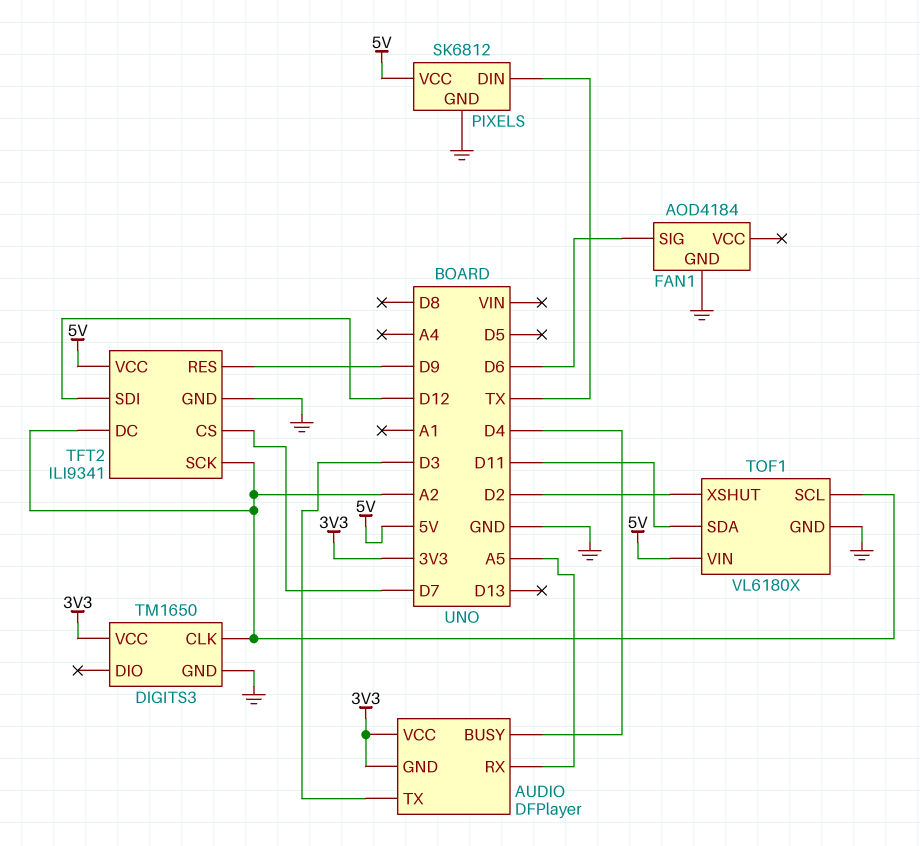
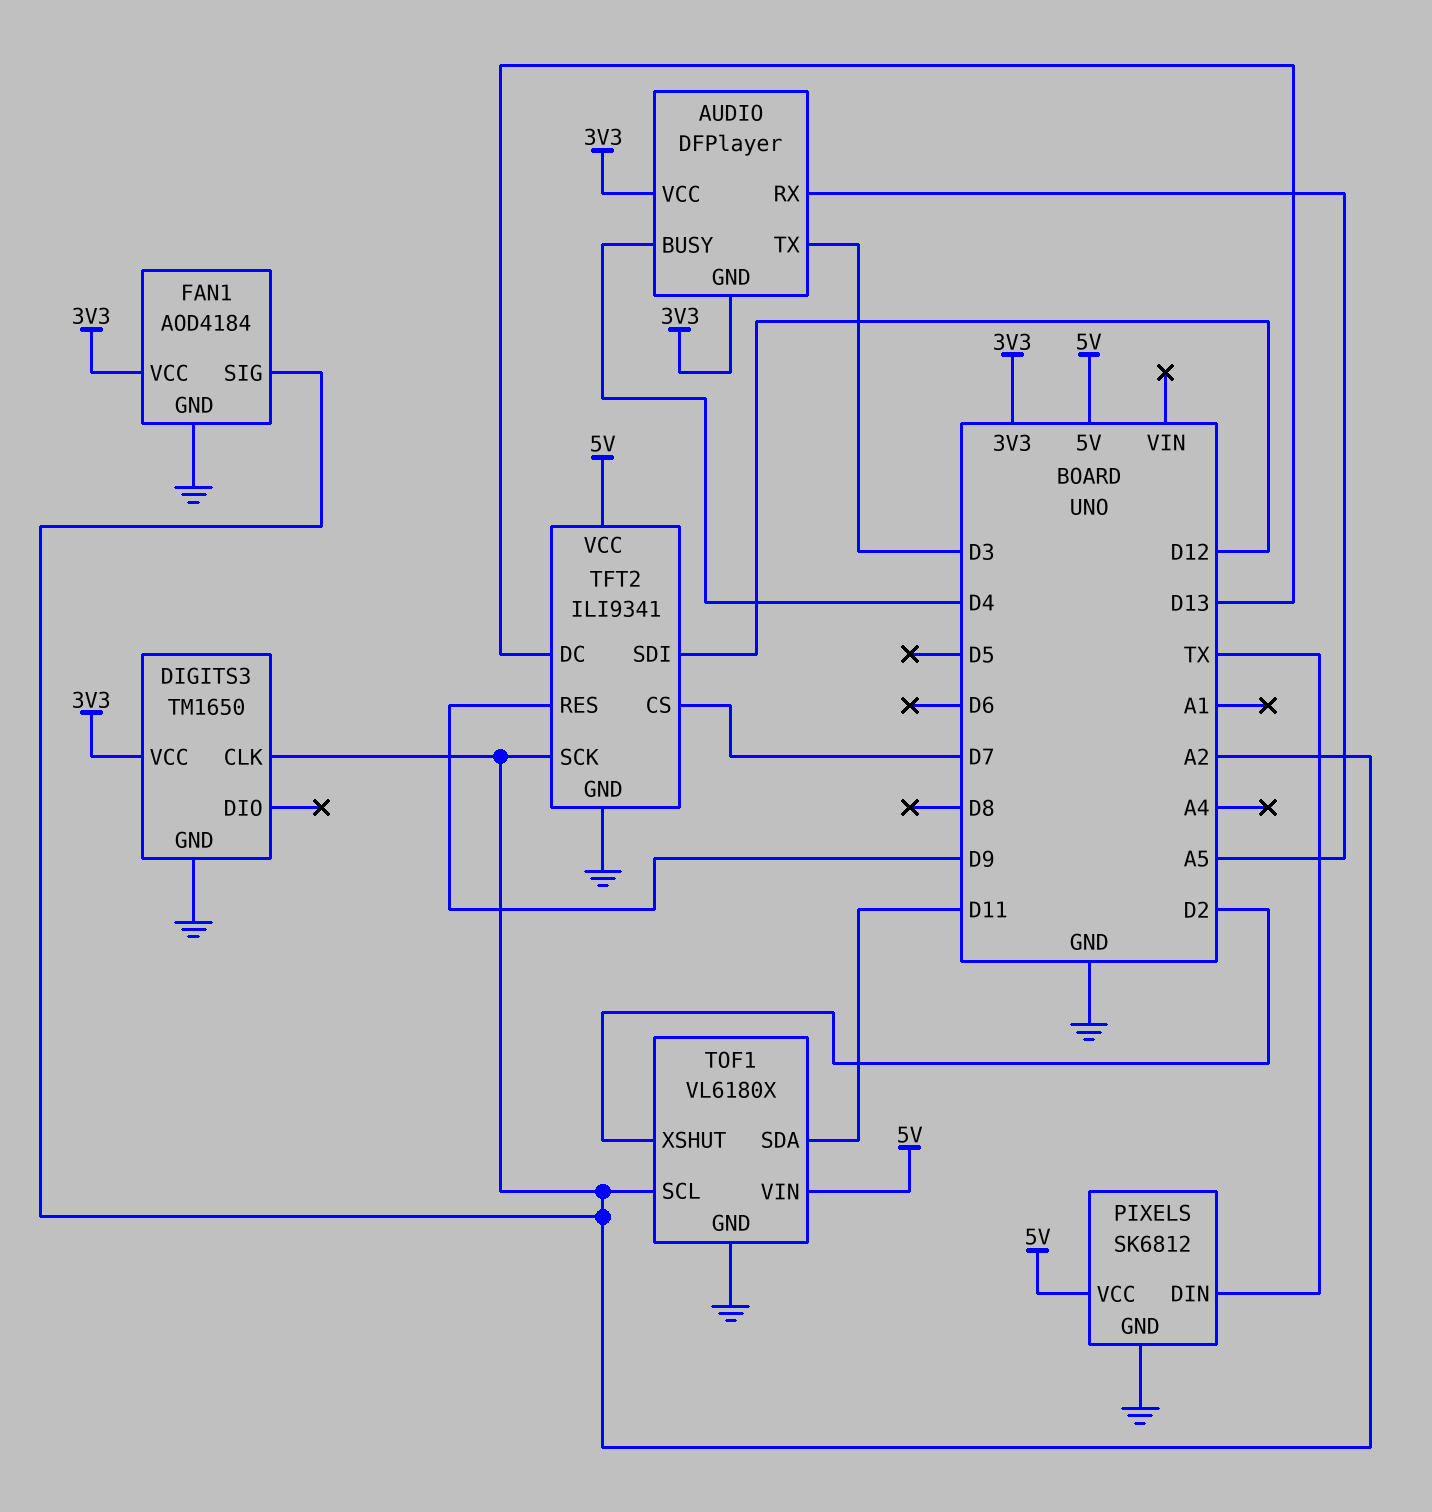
FAN1 pin SIG: D6 -> A2
FAN1 pin VCC: none -> 3V3
TFT2 pin DC: A2 -> D13

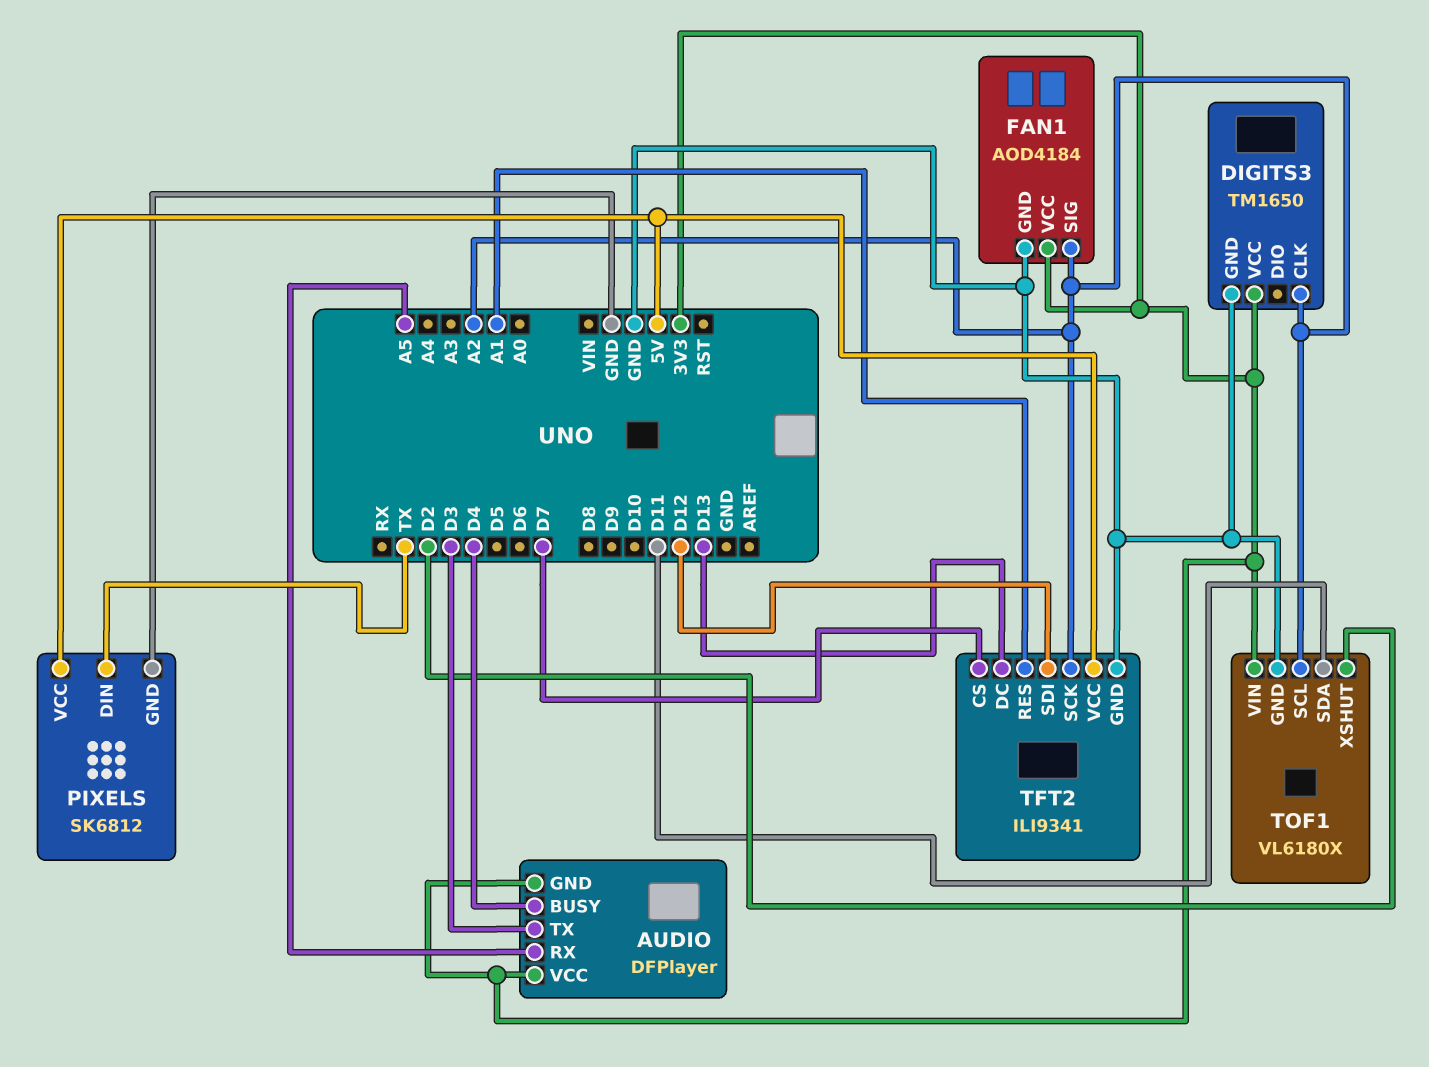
TFT2 pin RES: D9 -> A1
TOF1 pin VIN: 5V -> 3V3

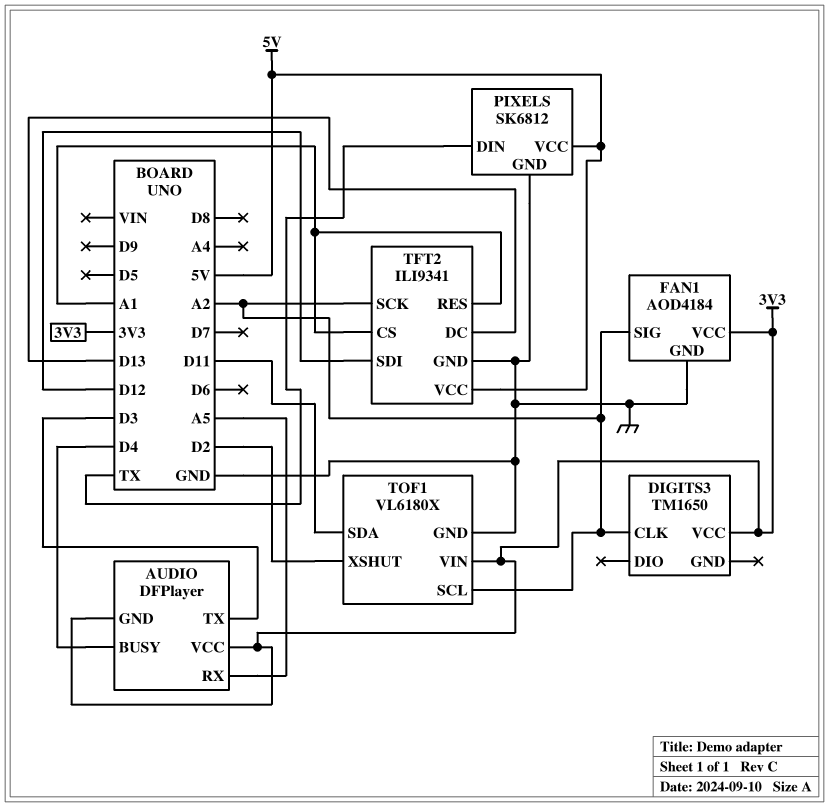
DIGITS3 pin GND: GND -> none
TFT2 pin CS: D7 -> A1

